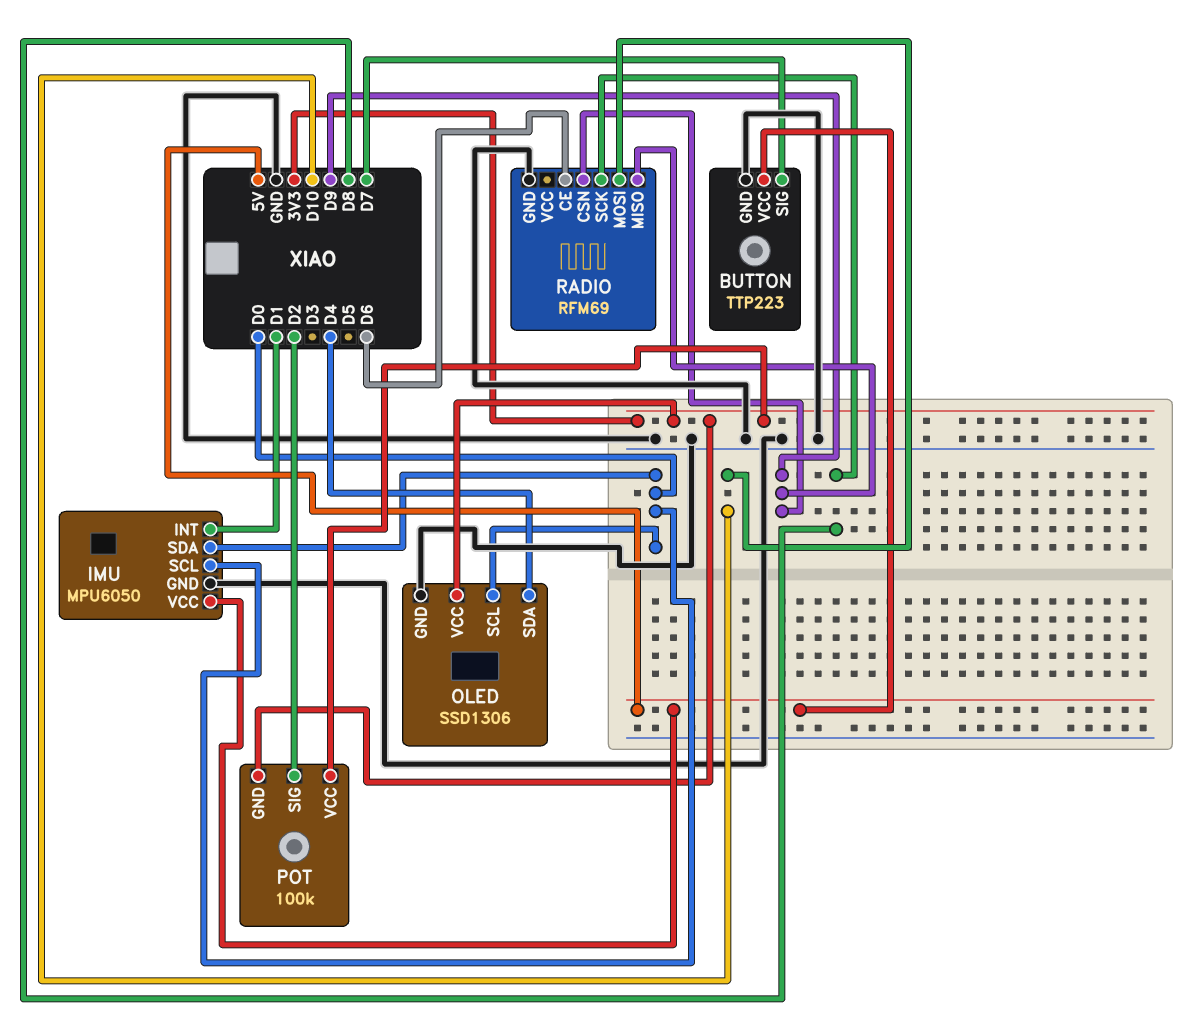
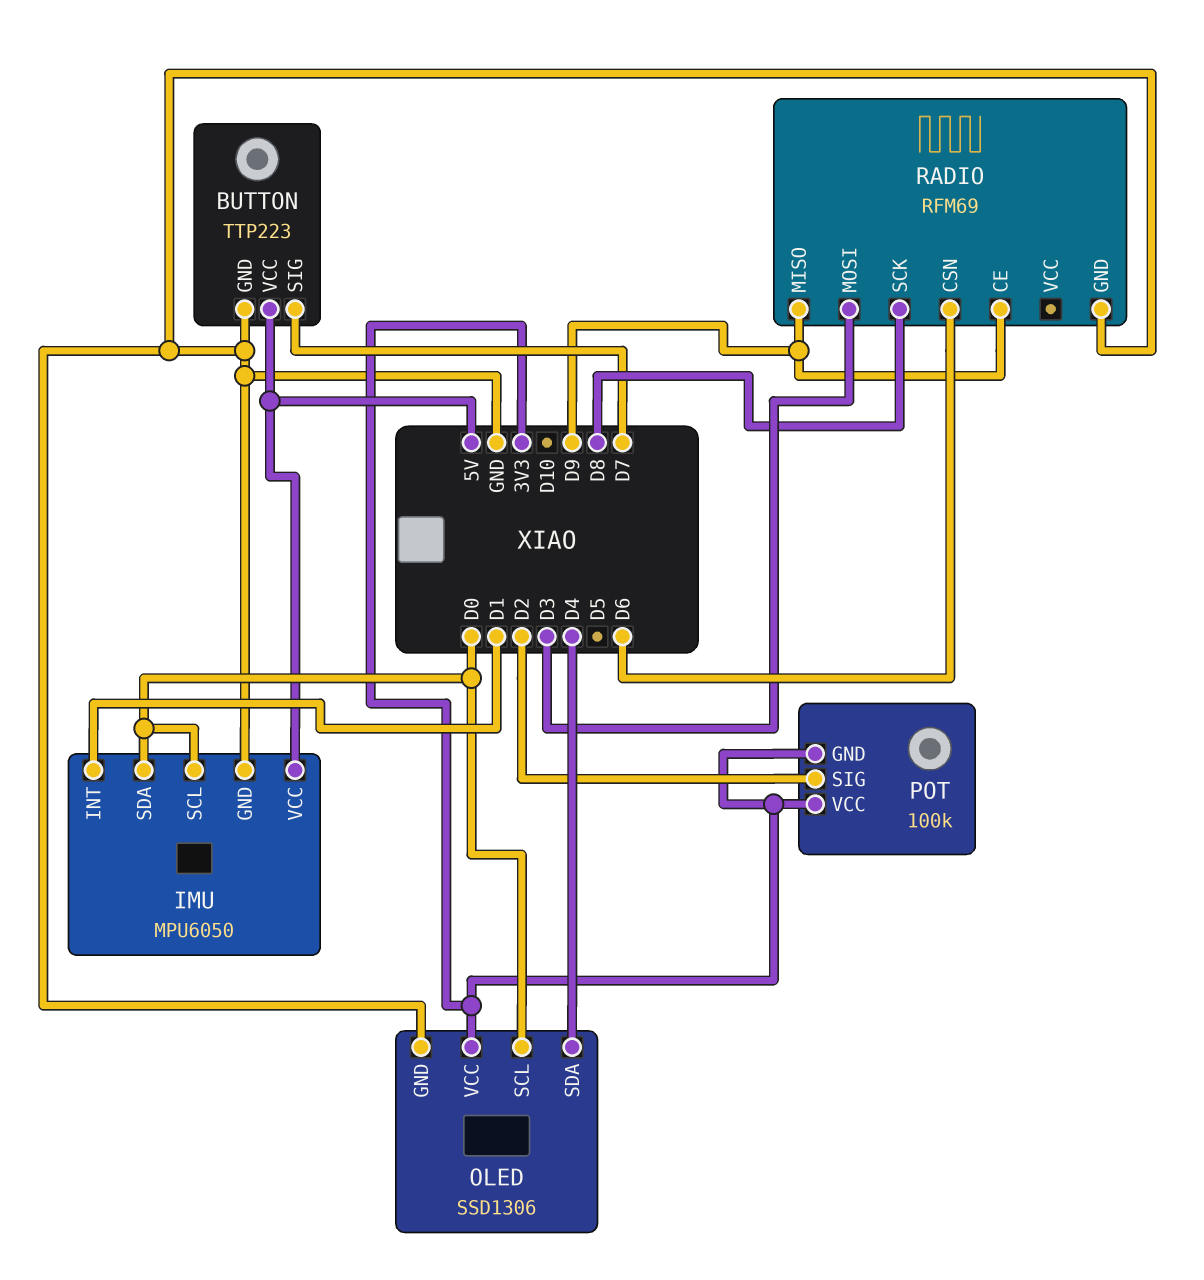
RADIO pin CE: D6 -> D9
RADIO pin CSN: D9 -> D6
RADIO pin MOSI: D10 -> D3

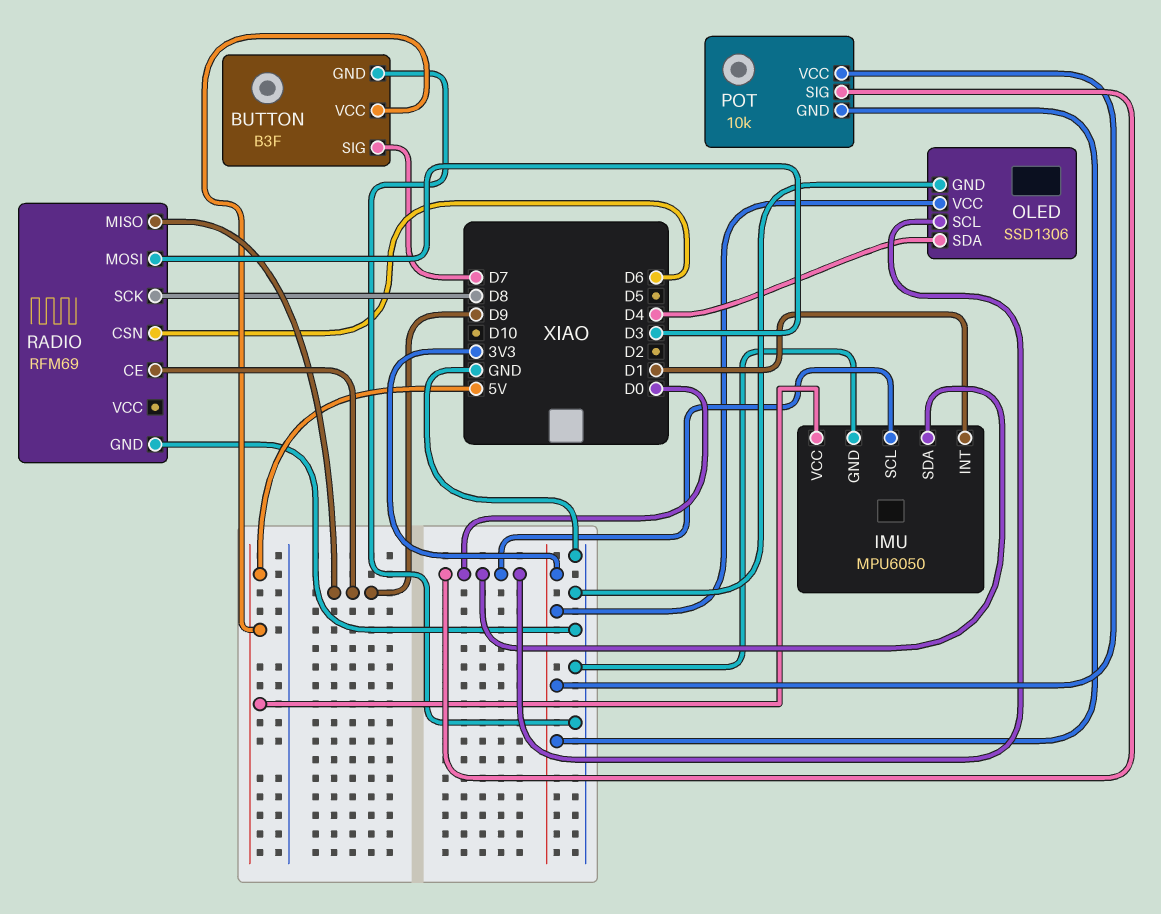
BUTTON: TTP223 -> B3F
POT: 100k -> 10k
POT pin SIG: D2 -> D0

